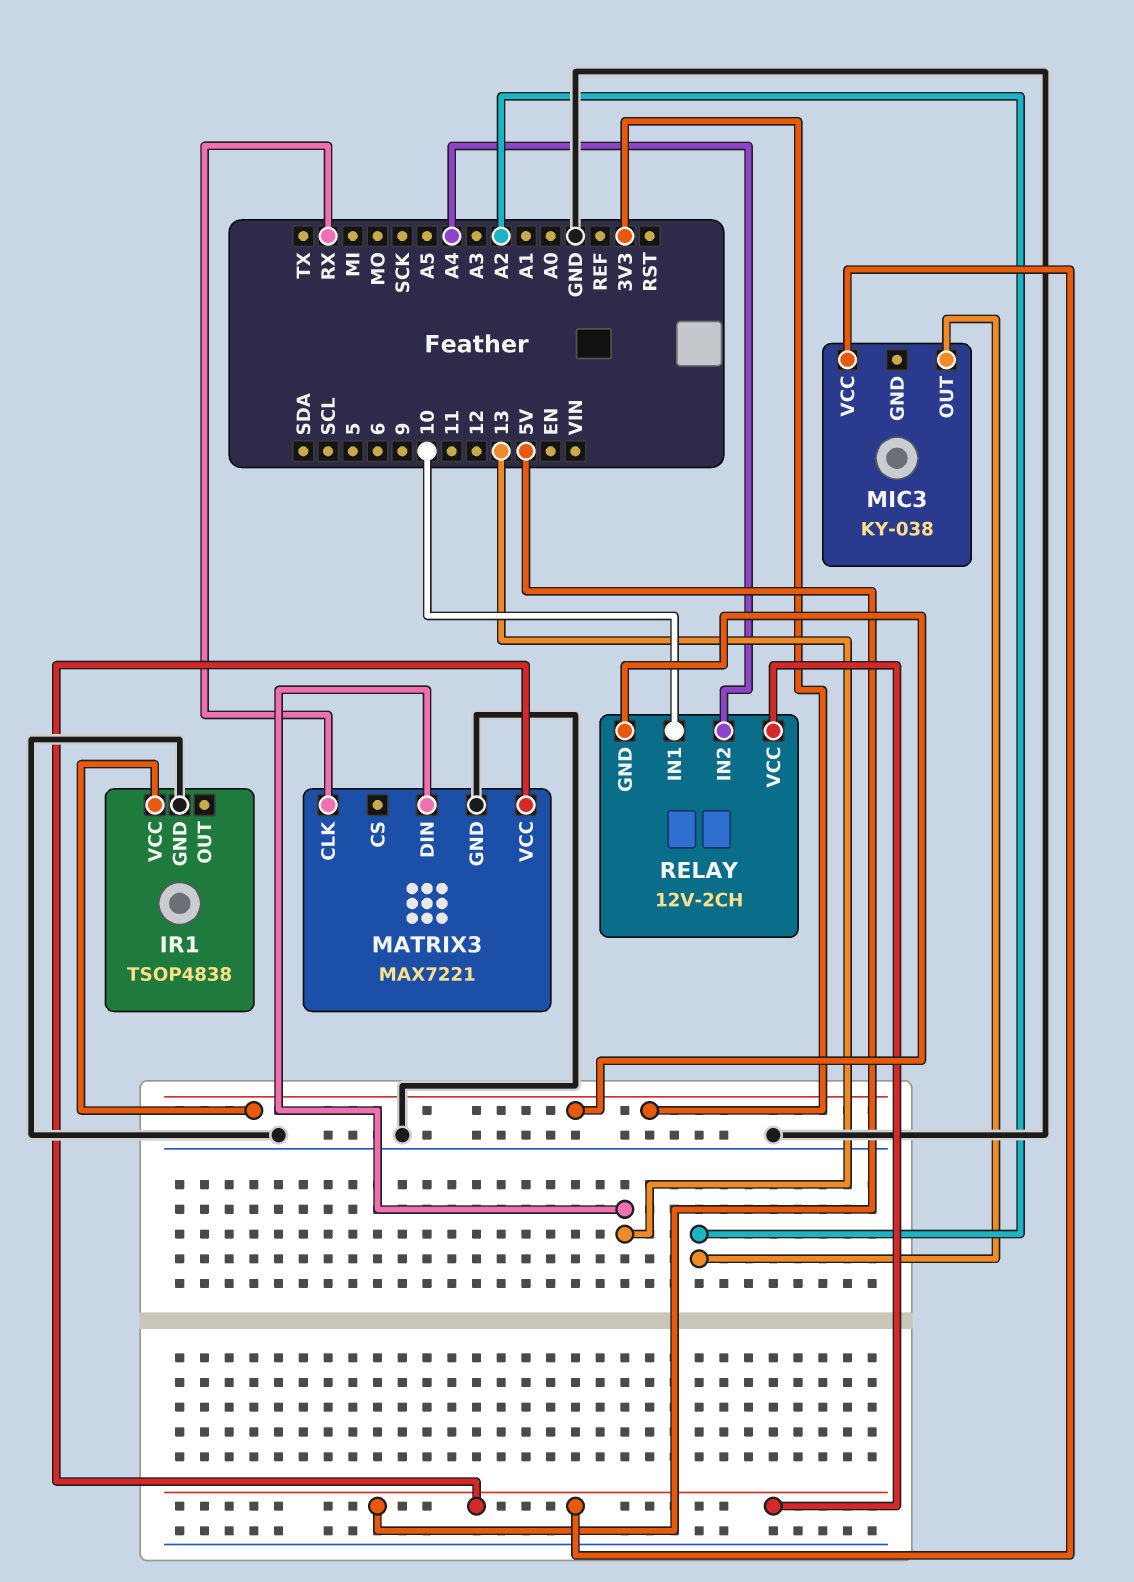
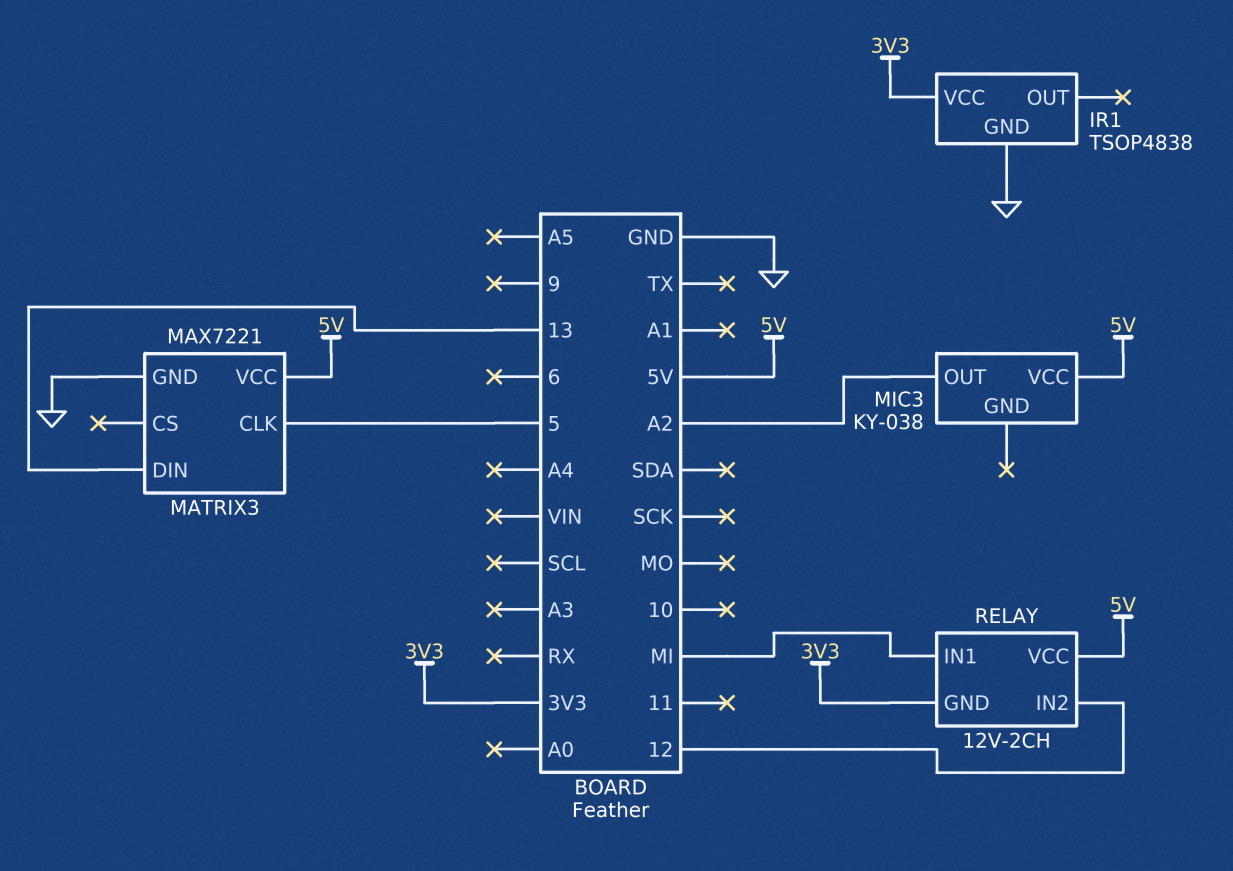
MATRIX3 pin CLK: RX -> 5
RELAY pin IN1: 10 -> MI
RELAY pin IN2: A4 -> 12

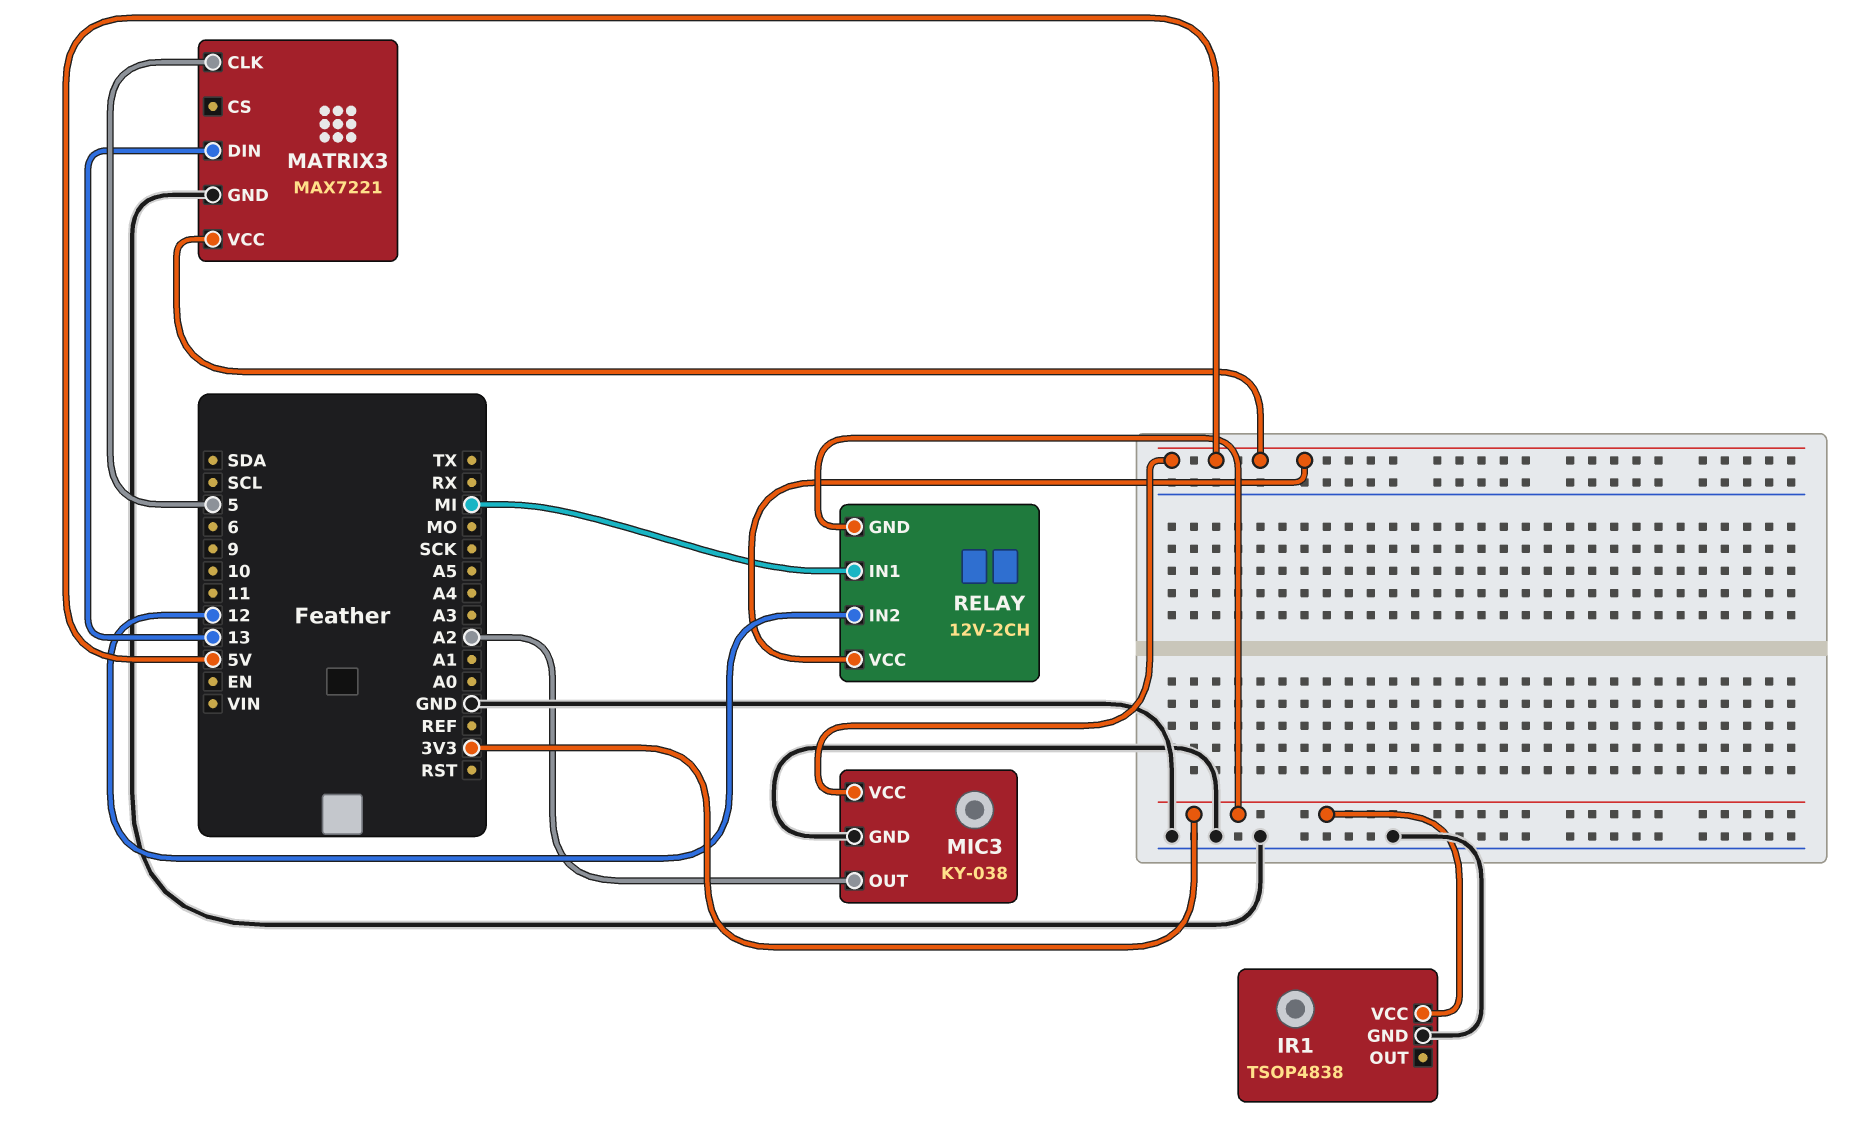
MIC3 pin GND: none -> GND

